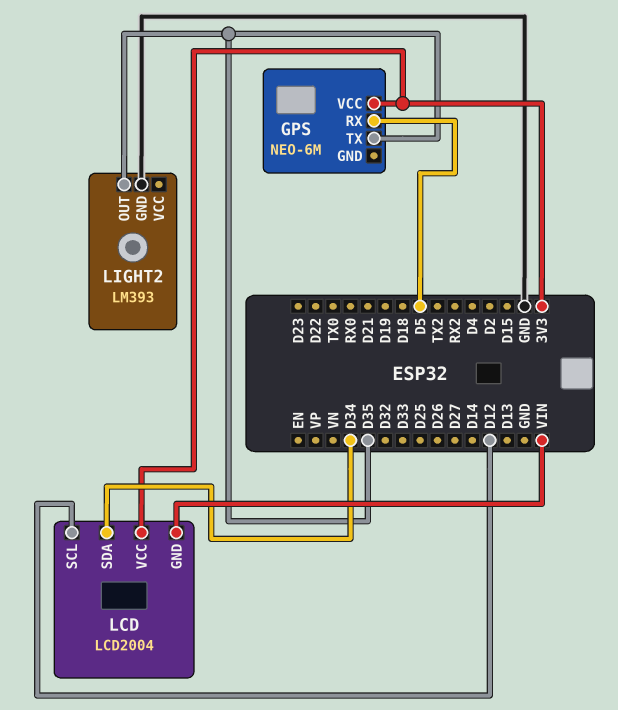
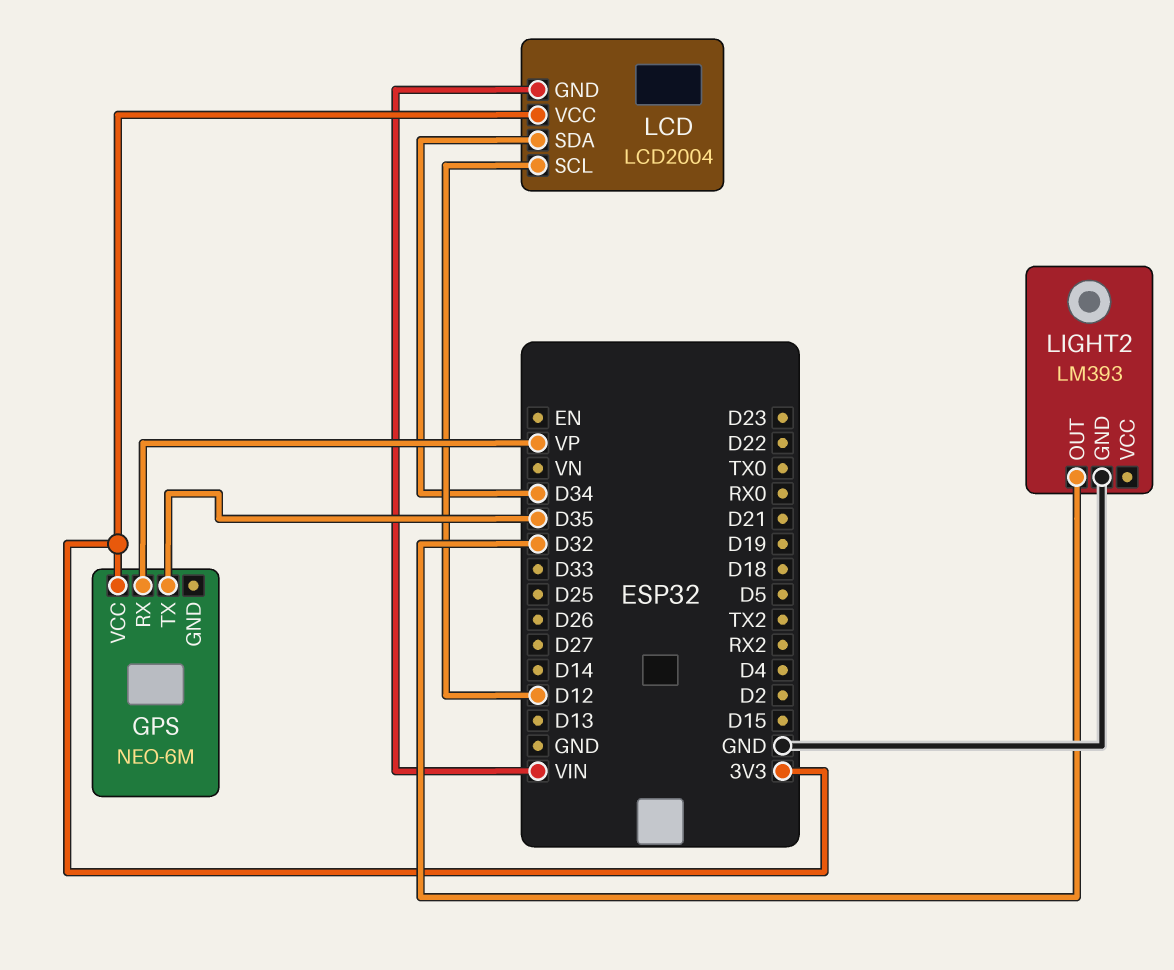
GPS pin RX: D5 -> VP
LIGHT2 pin OUT: D35 -> D32

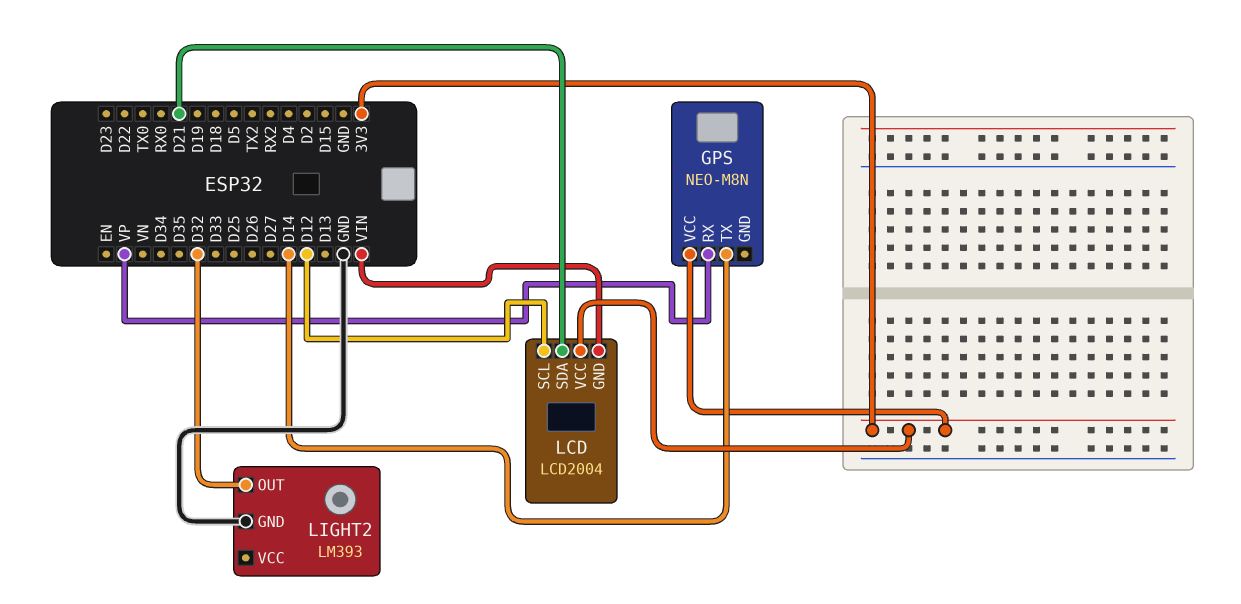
GPS: NEO-6M -> NEO-M8N
GPS pin TX: D35 -> D14
LCD pin SDA: D34 -> D21

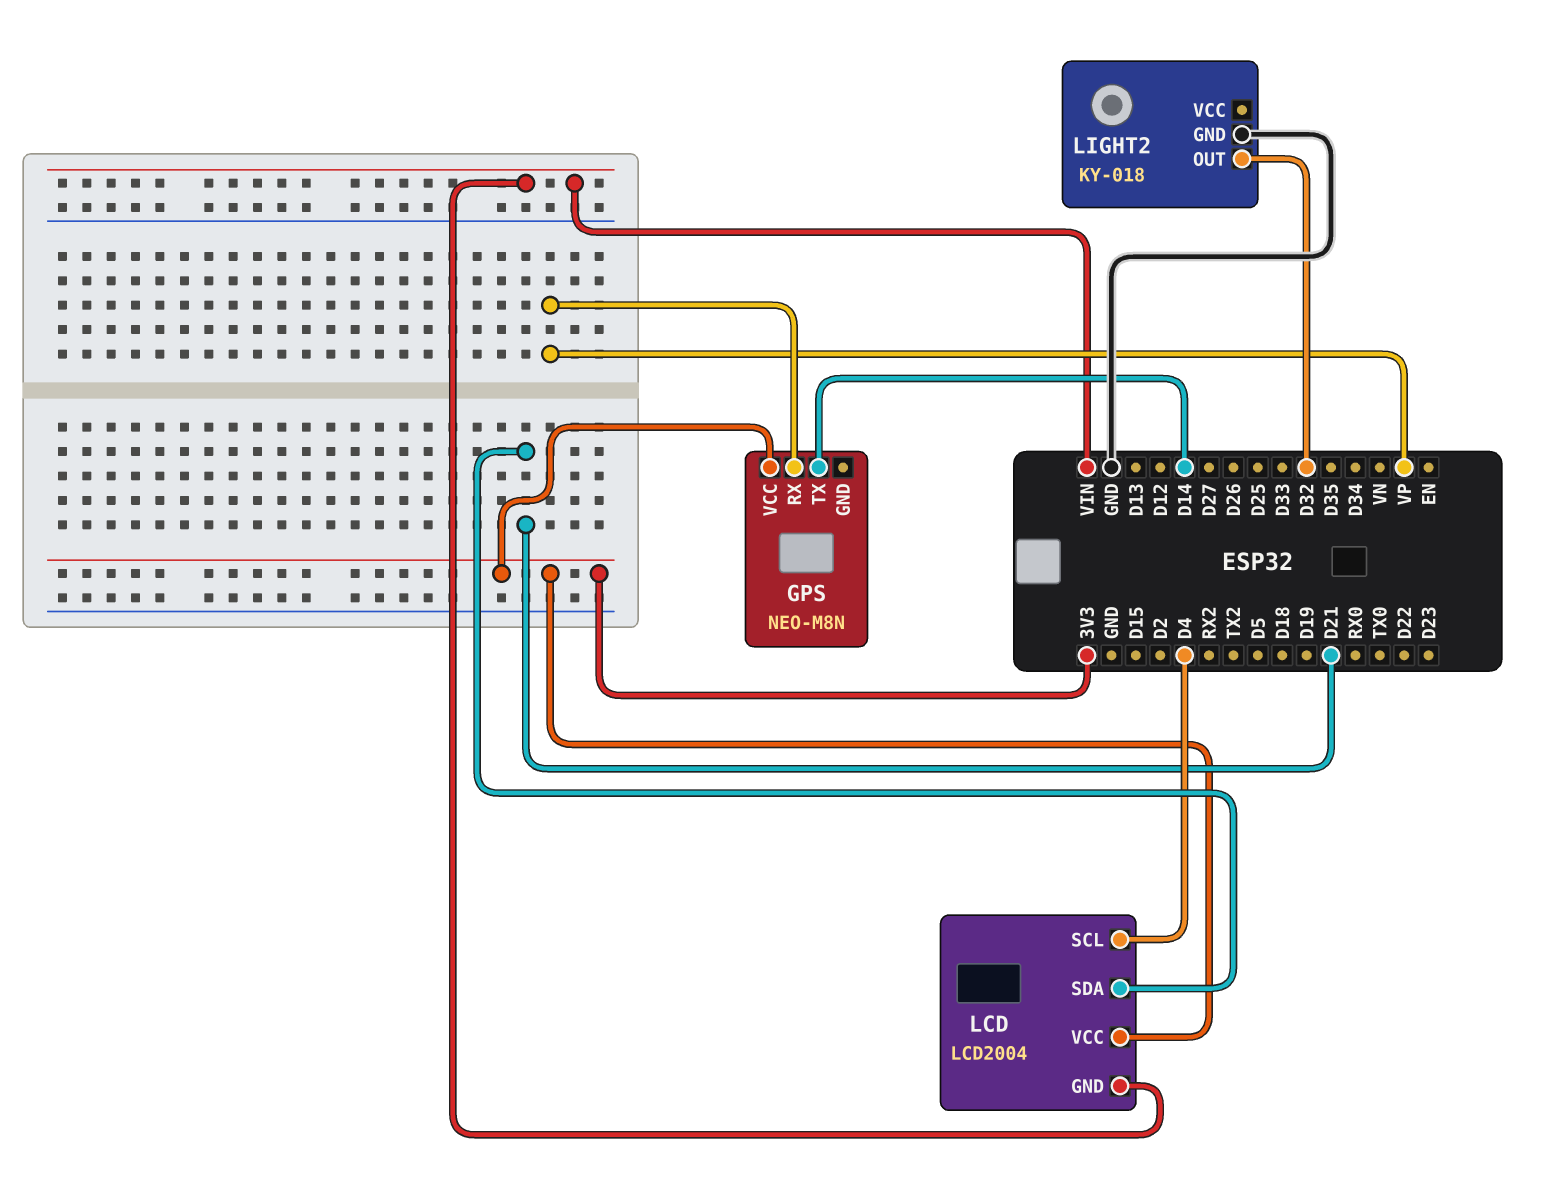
LCD pin SCL: D12 -> D4
LIGHT2: LM393 -> KY-018

